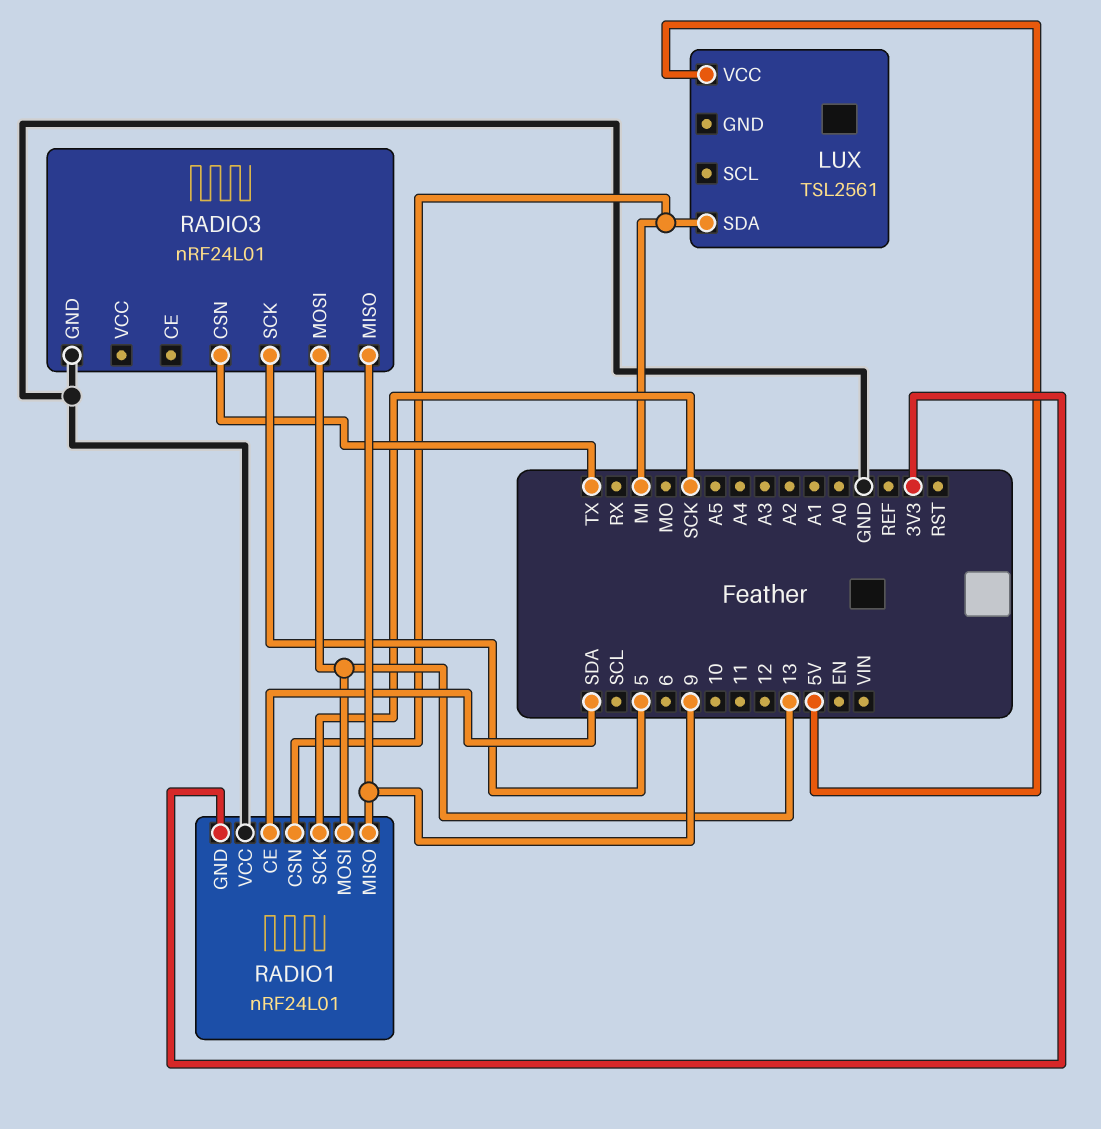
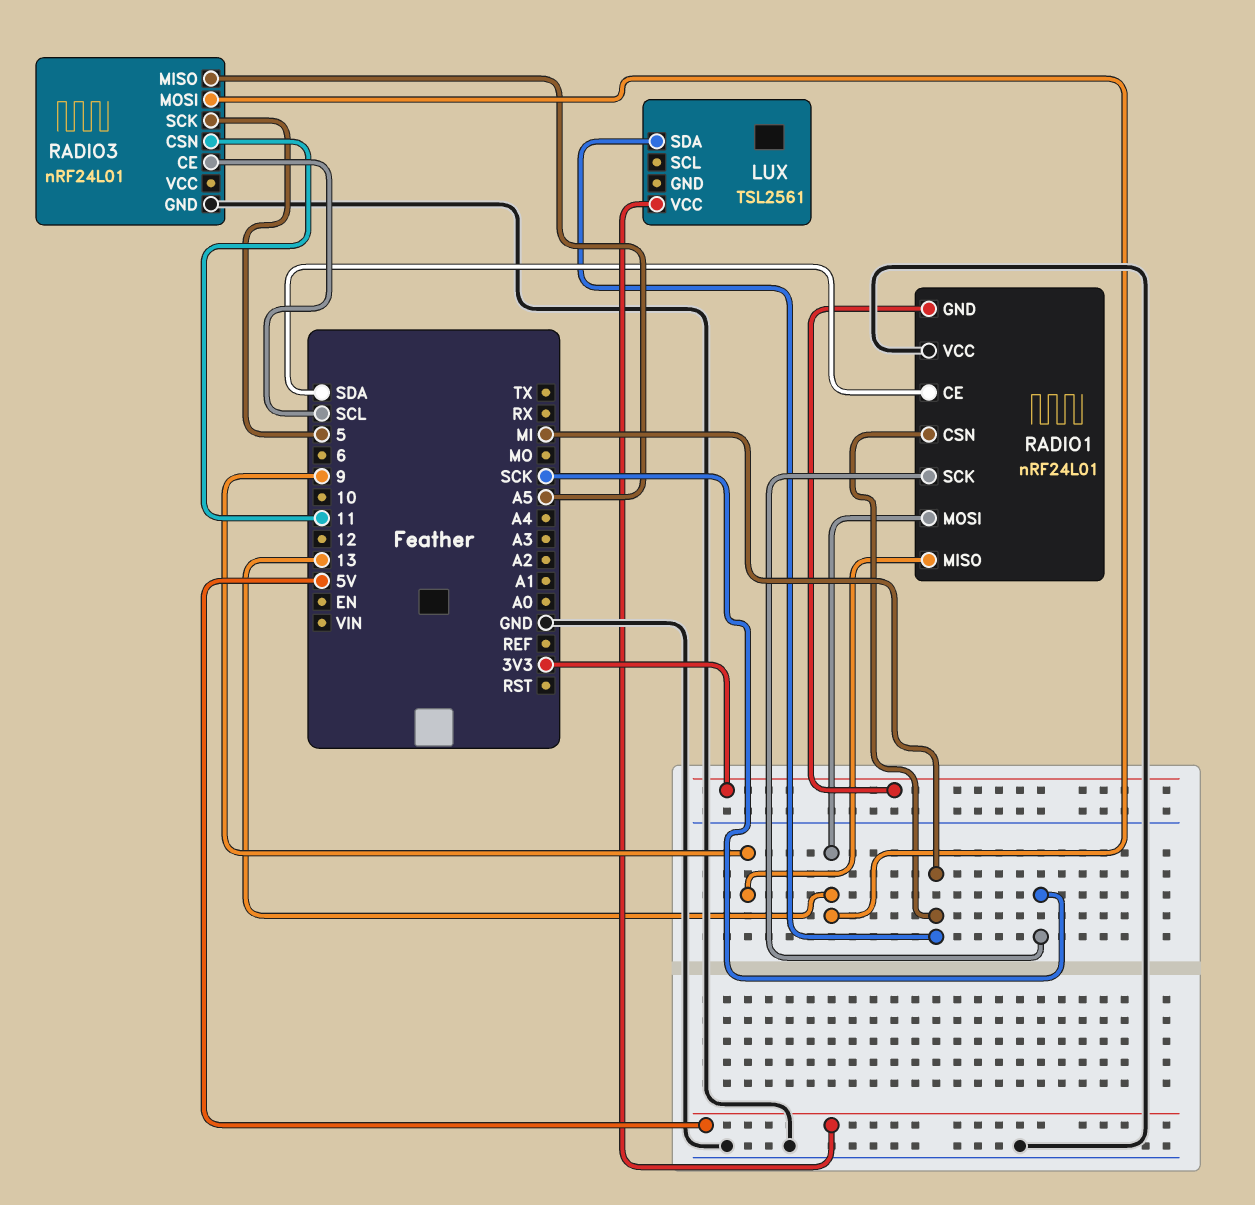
RADIO3 pin CE: none -> SCL
RADIO3 pin CSN: TX -> 11
RADIO3 pin MISO: 9 -> A5

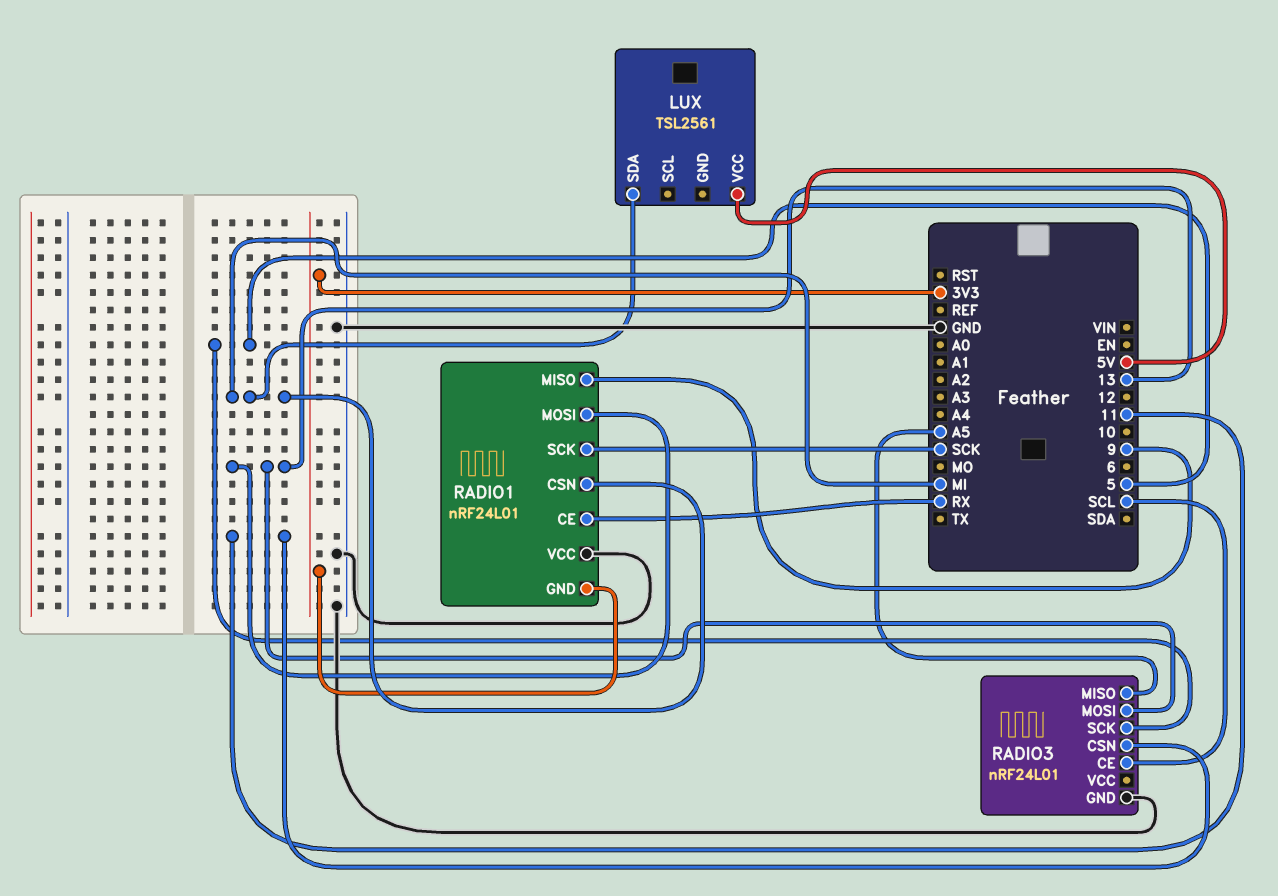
RADIO1 pin CE: SDA -> RX

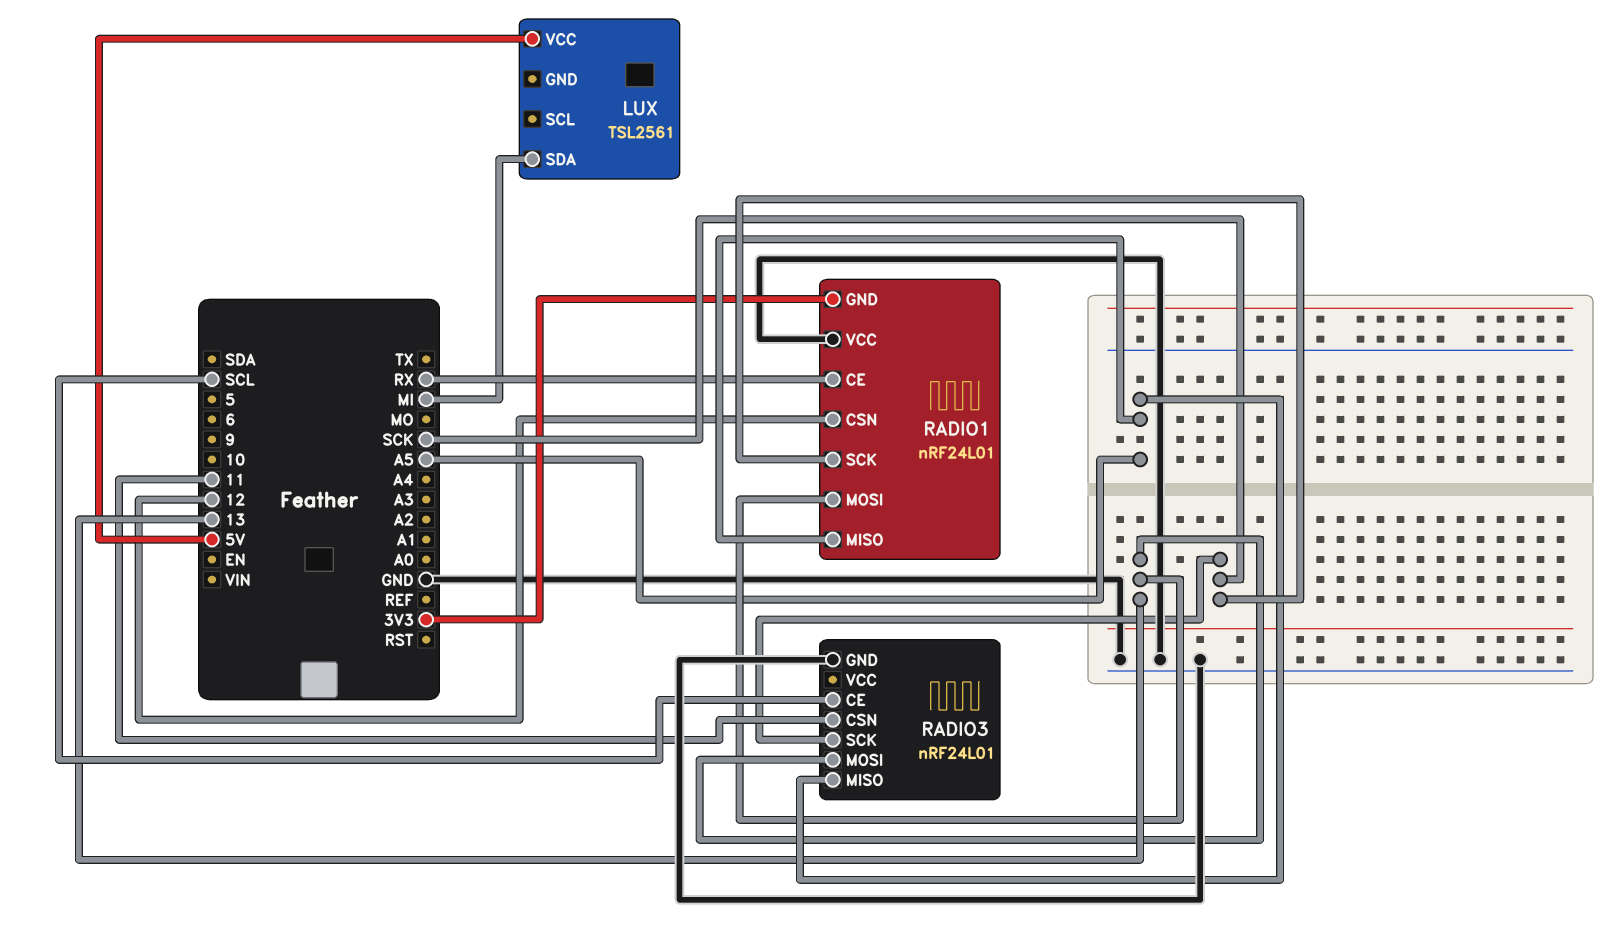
RADIO1 pin CSN: MI -> 12
RADIO1 pin MISO: 9 -> A5
RADIO3 pin SCK: 5 -> SCK

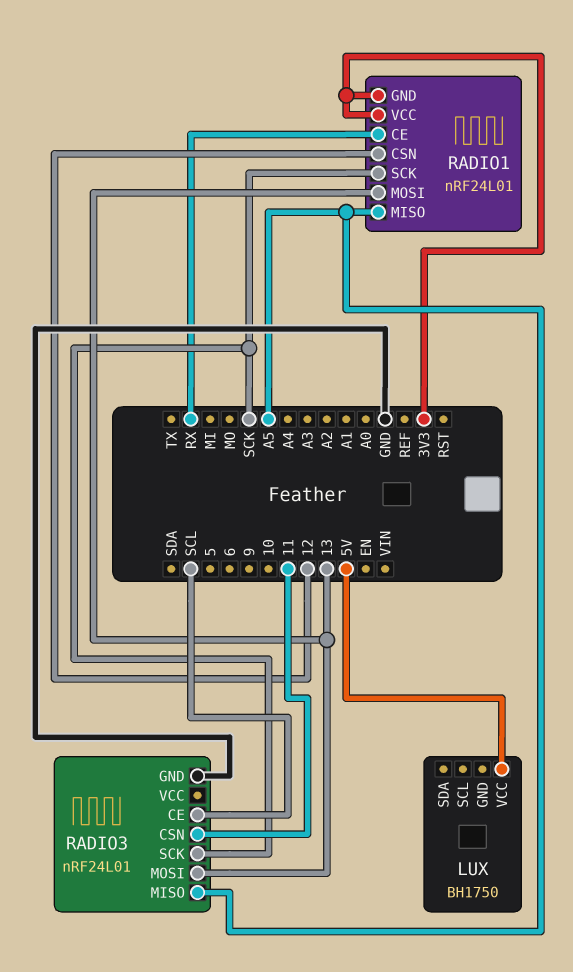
LUX: TSL2561 -> BH1750
LUX pin SDA: MI -> none
RADIO1 pin VCC: GND -> 3V3

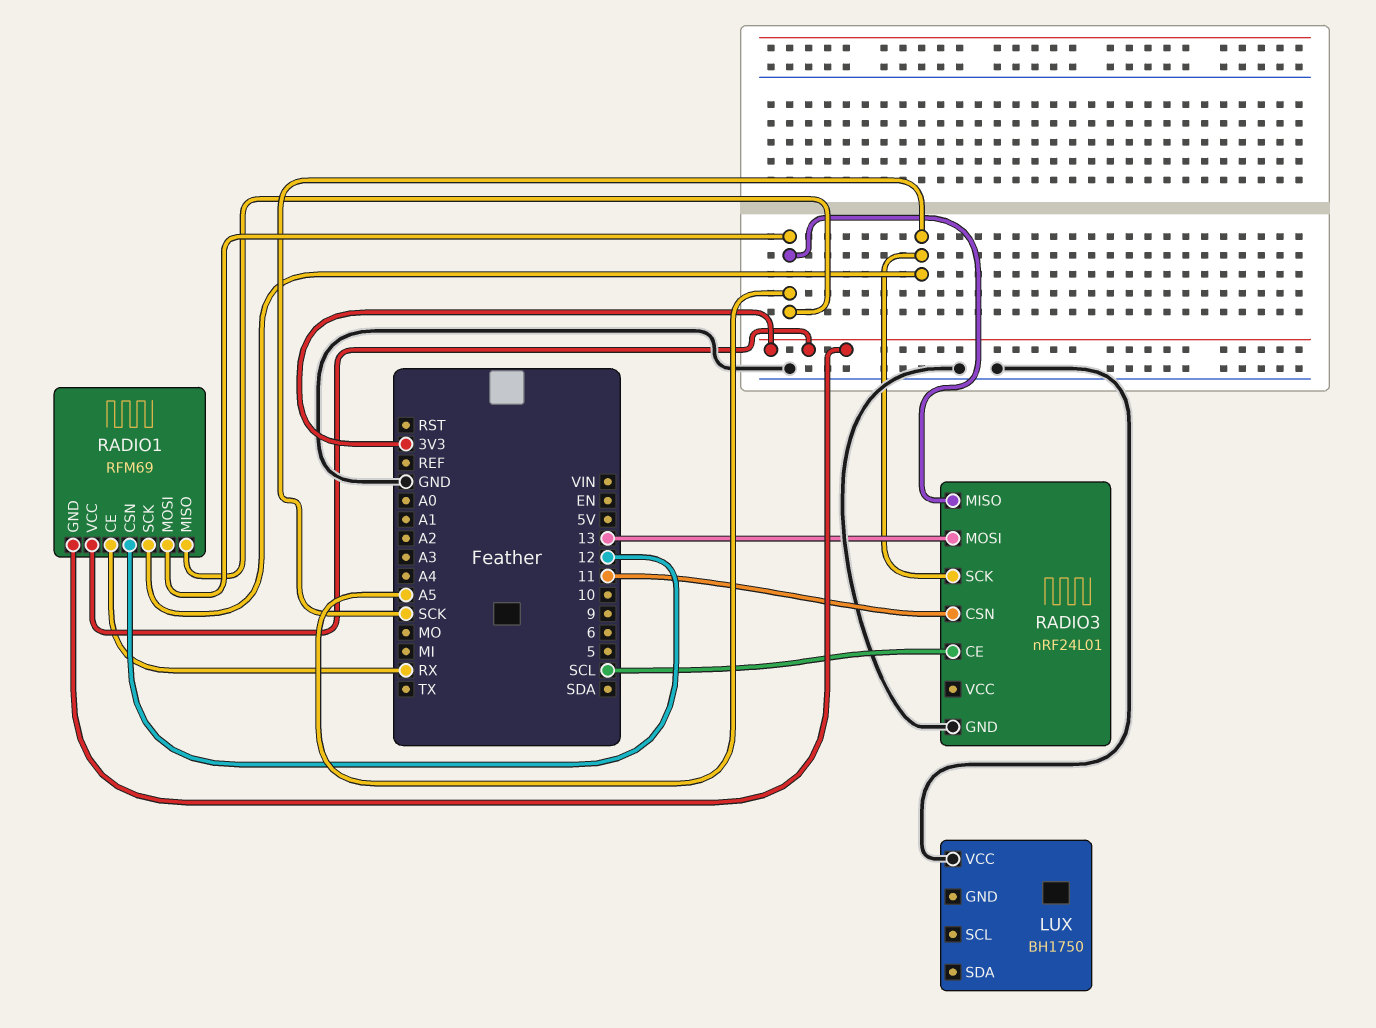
LUX pin VCC: 5V -> GND
RADIO1: nRF24L01 -> RFM69
RADIO1 pin MOSI: 13 -> A5

